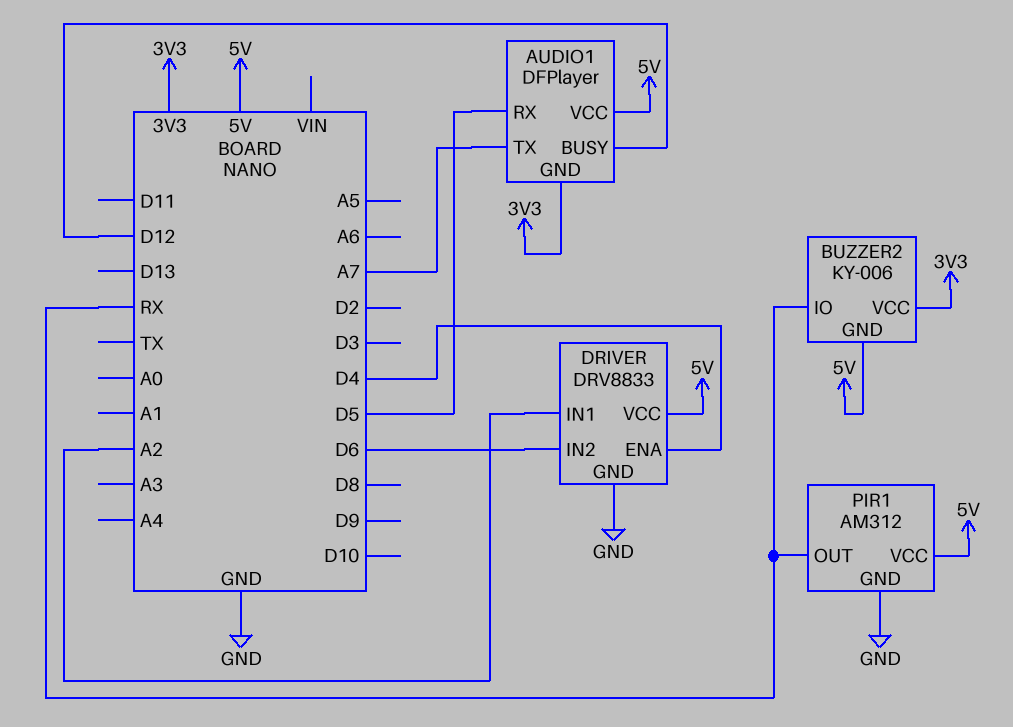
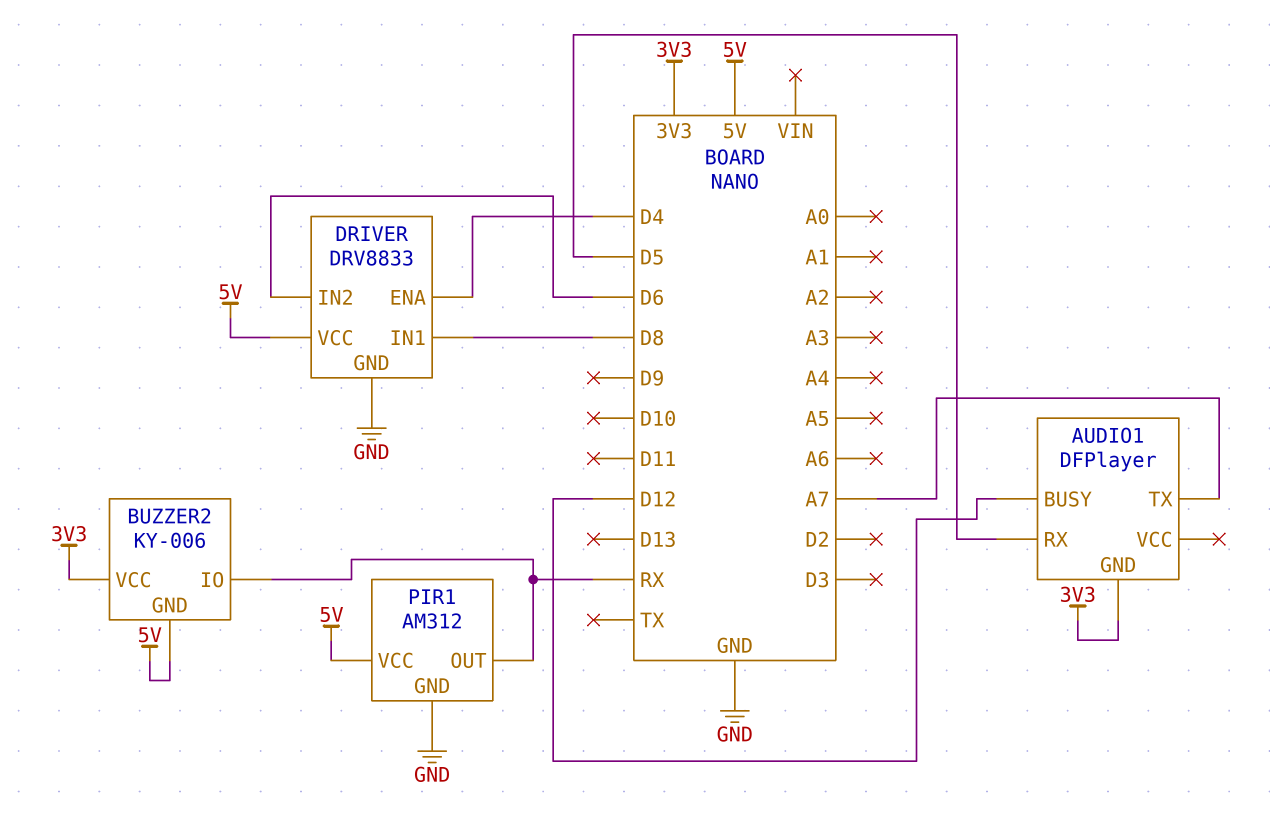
AUDIO1 pin VCC: 5V -> none
DRIVER pin IN1: A2 -> D8

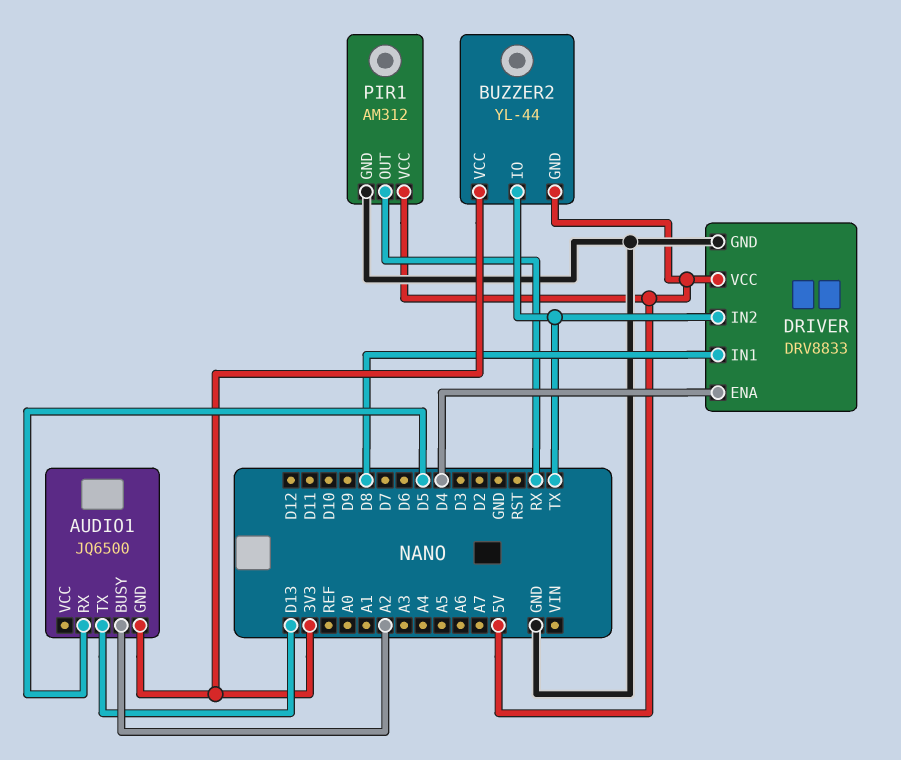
AUDIO1: DFPlayer -> JQ6500
AUDIO1 pin BUSY: D12 -> A2
AUDIO1 pin TX: A7 -> D13
BUZZER2: KY-006 -> YL-44
BUZZER2 pin IO: RX -> TX
DRIVER pin IN2: D6 -> TX

